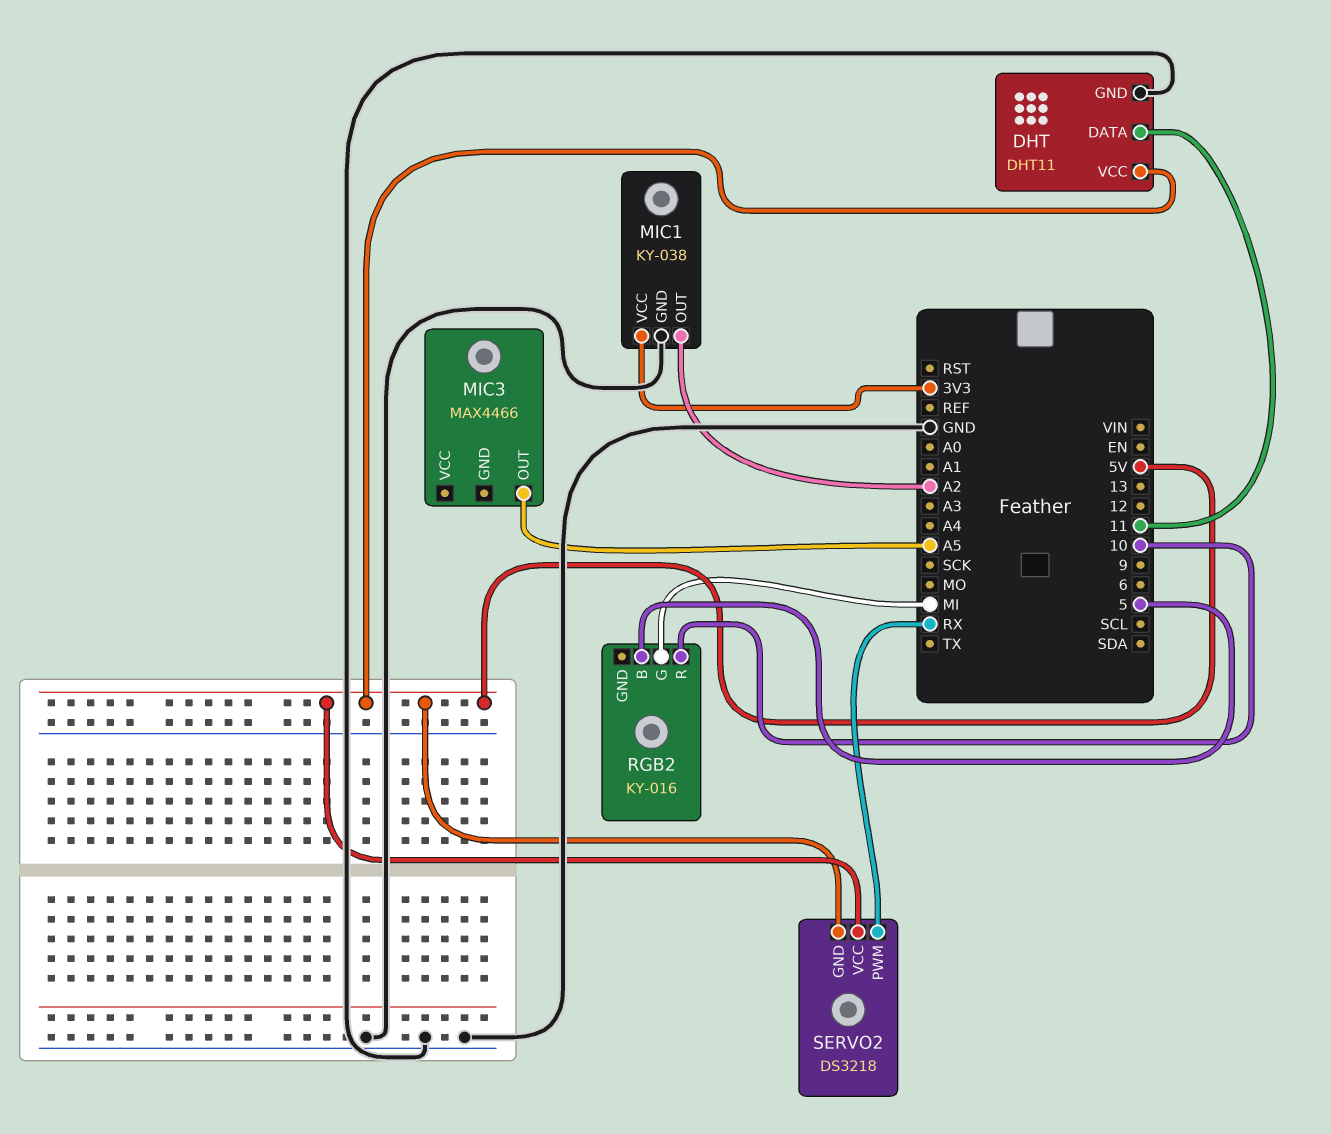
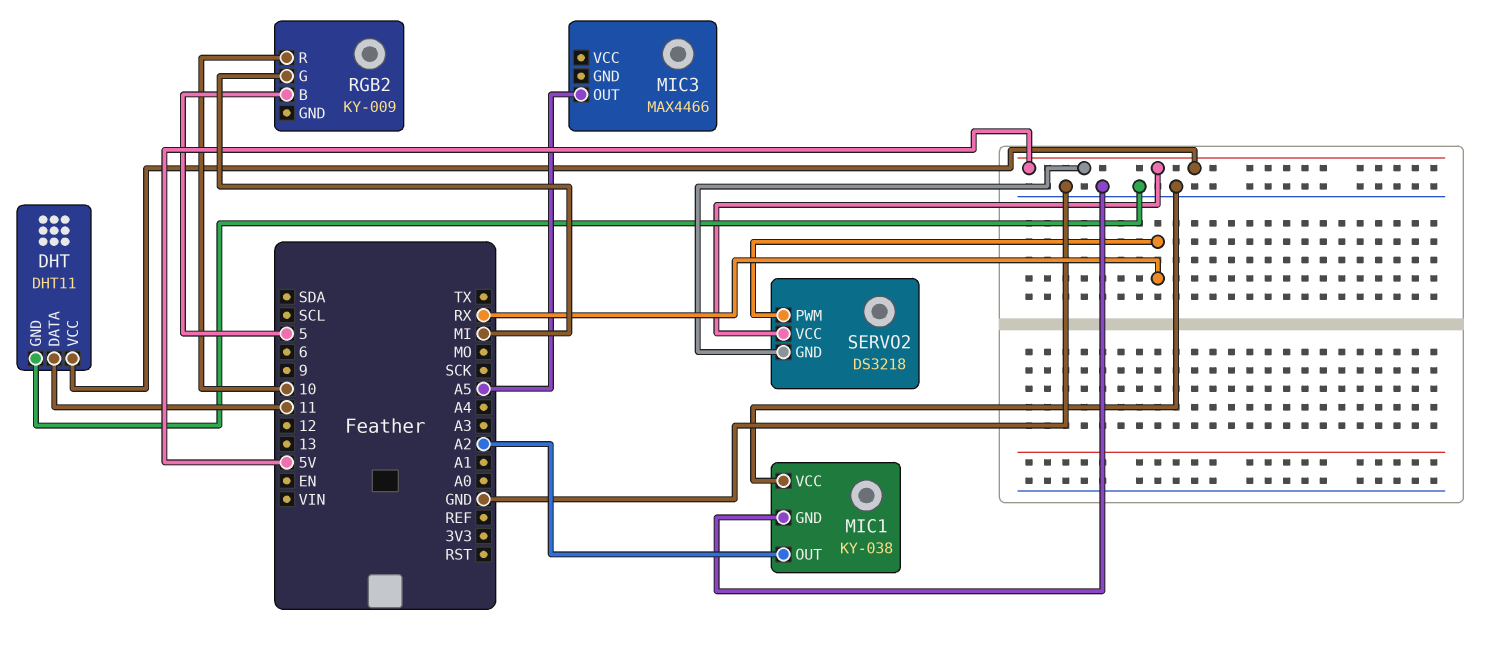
MIC1 pin VCC: 3V3 -> GND
RGB2: KY-016 -> KY-009

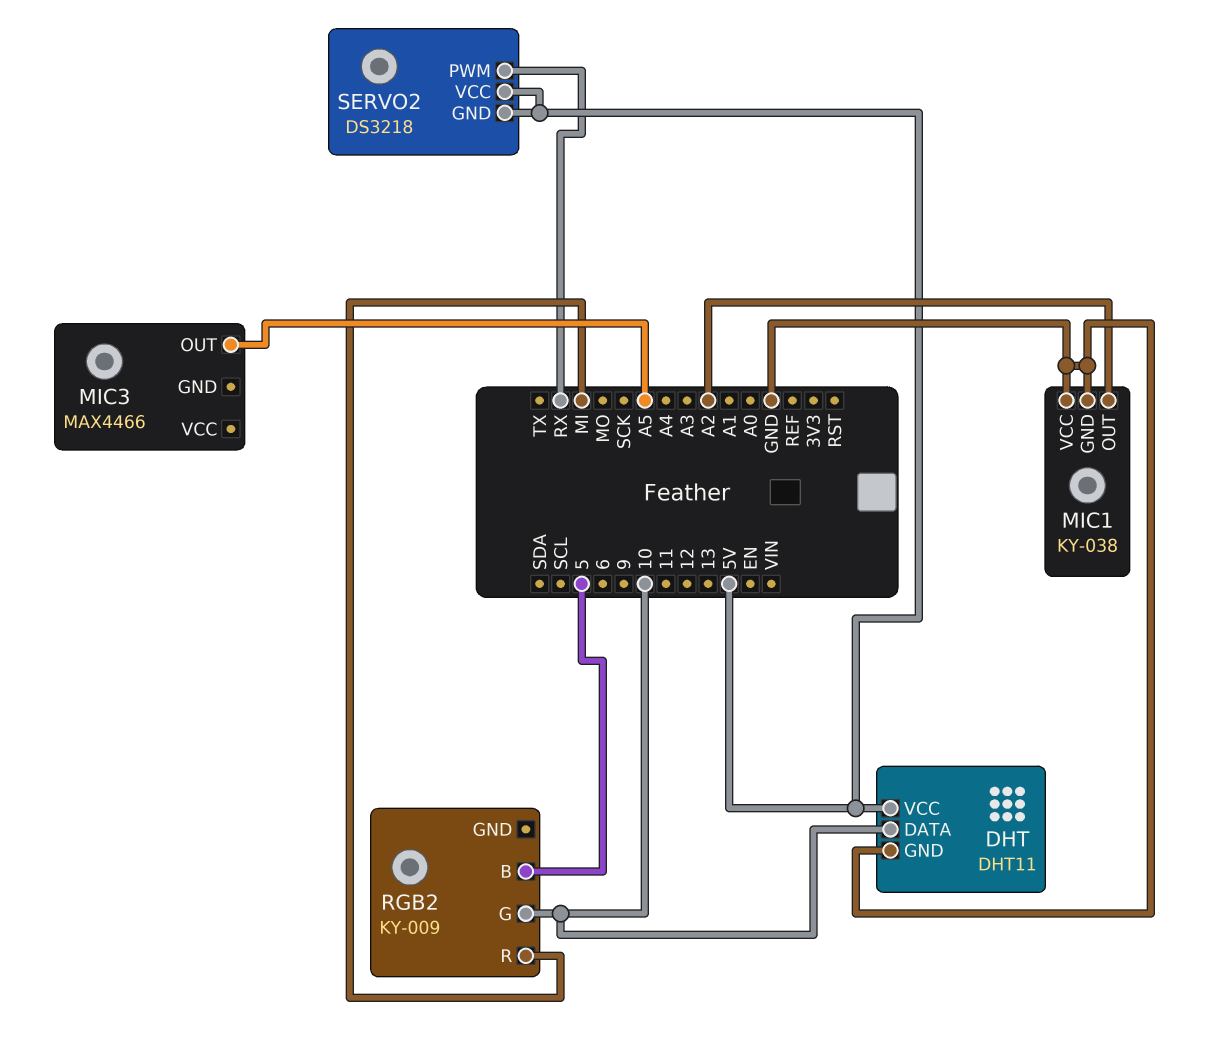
DHT pin DATA: 11 -> 10
RGB2 pin G: MI -> 10
RGB2 pin R: 10 -> MI

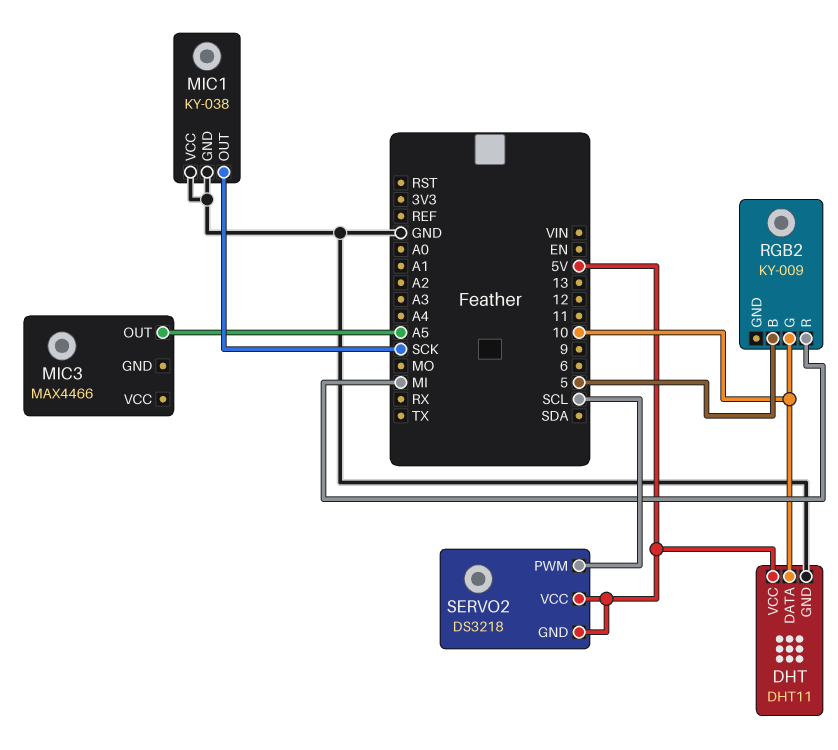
MIC1 pin OUT: A2 -> SCK
SERVO2 pin PWM: RX -> SCL

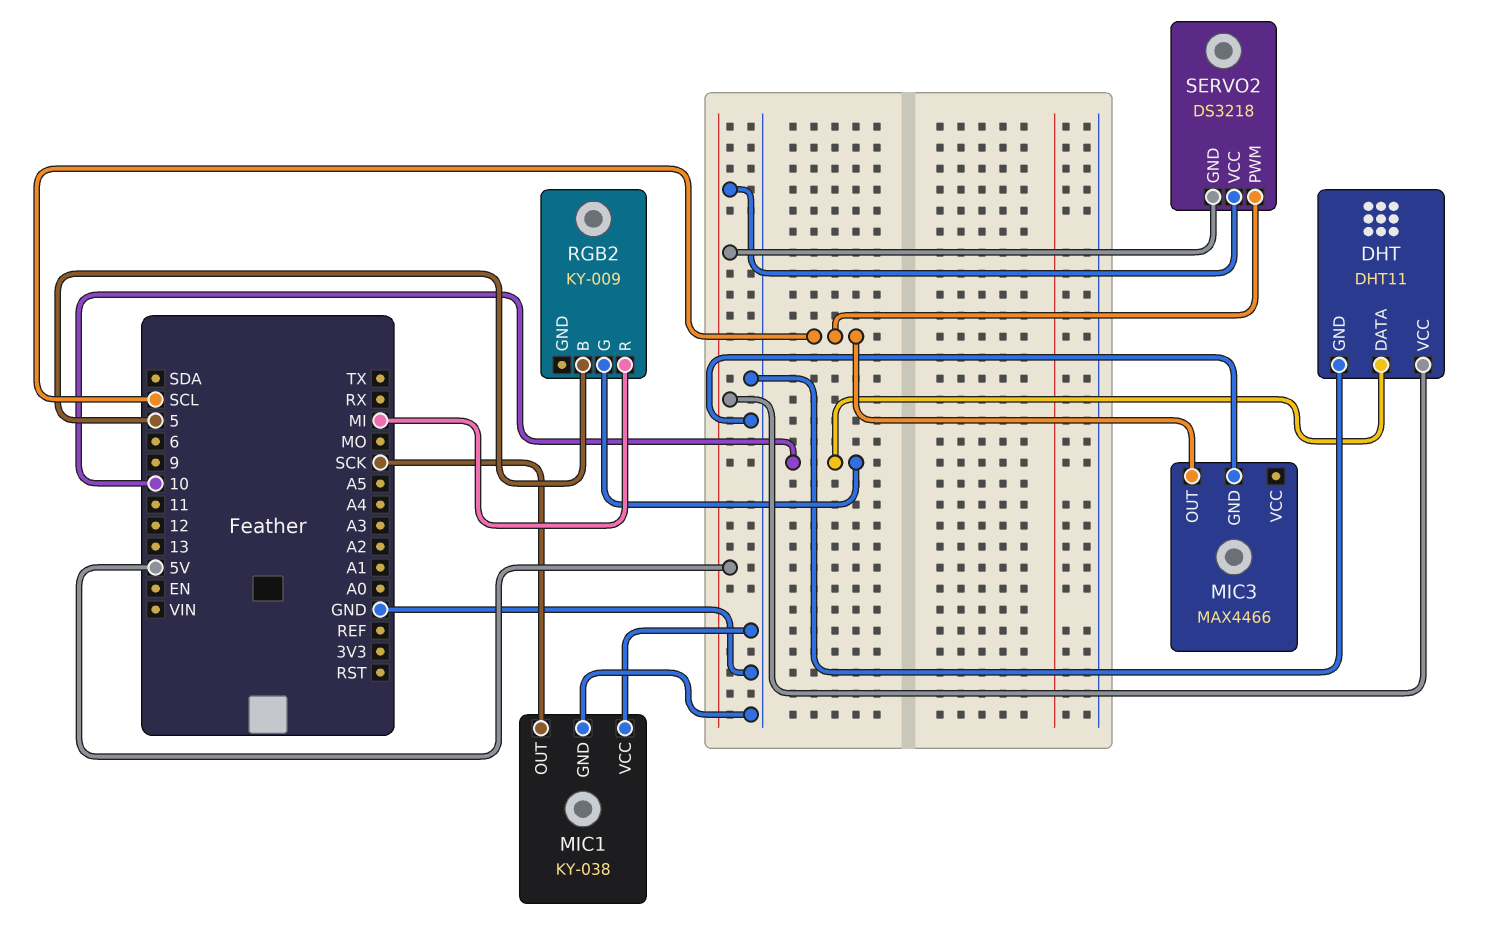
MIC3 pin GND: none -> GND
MIC3 pin OUT: A5 -> SCL

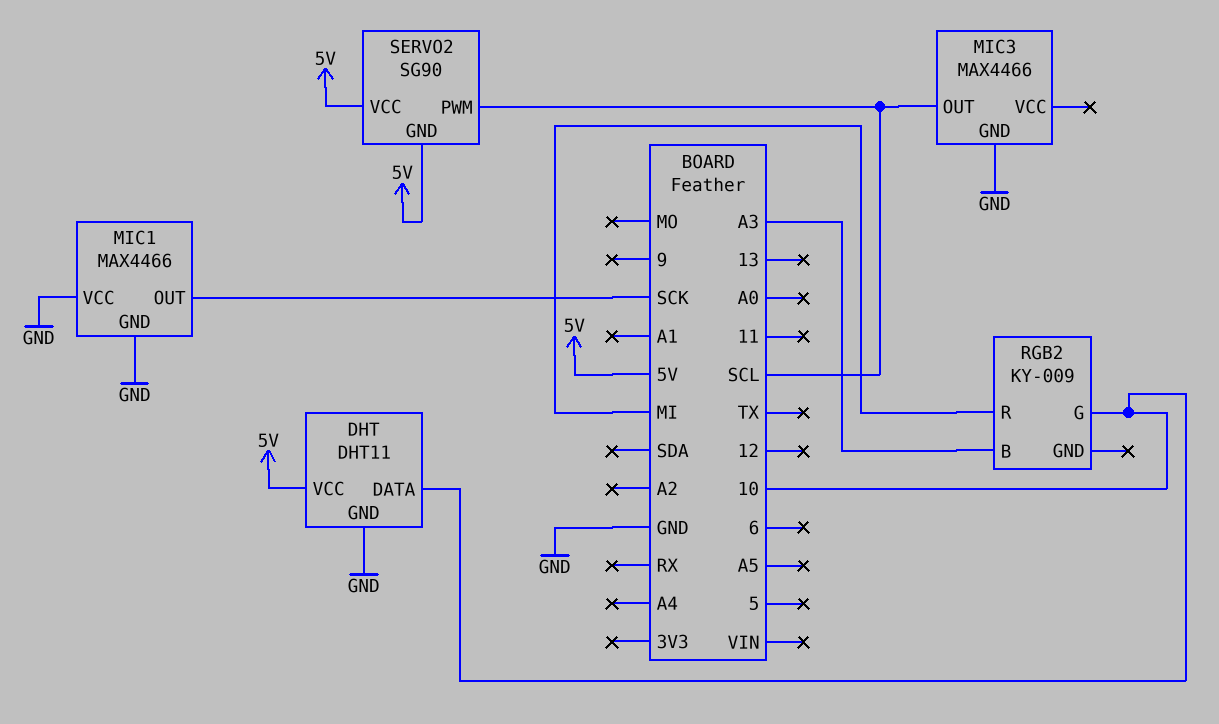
MIC1: KY-038 -> MAX4466
RGB2 pin B: 5 -> A3
SERVO2: DS3218 -> SG90

